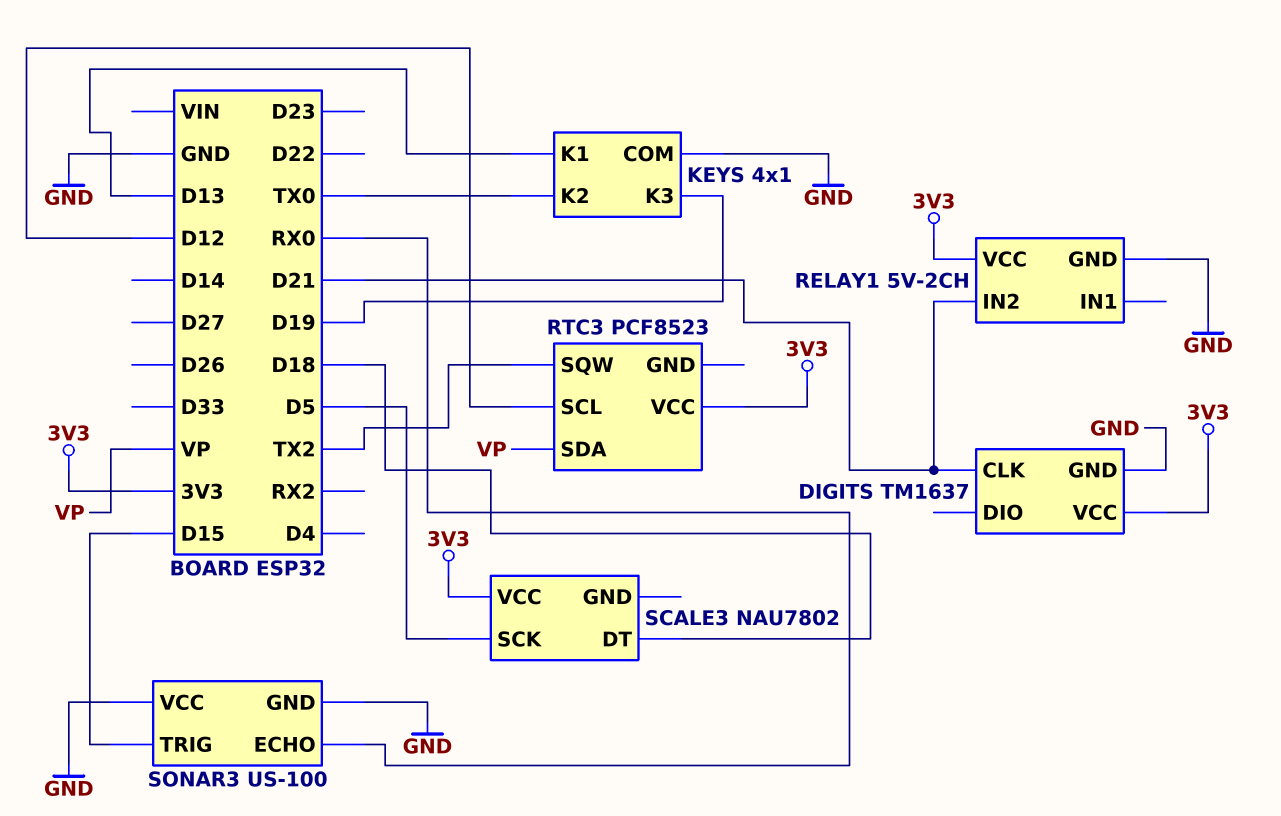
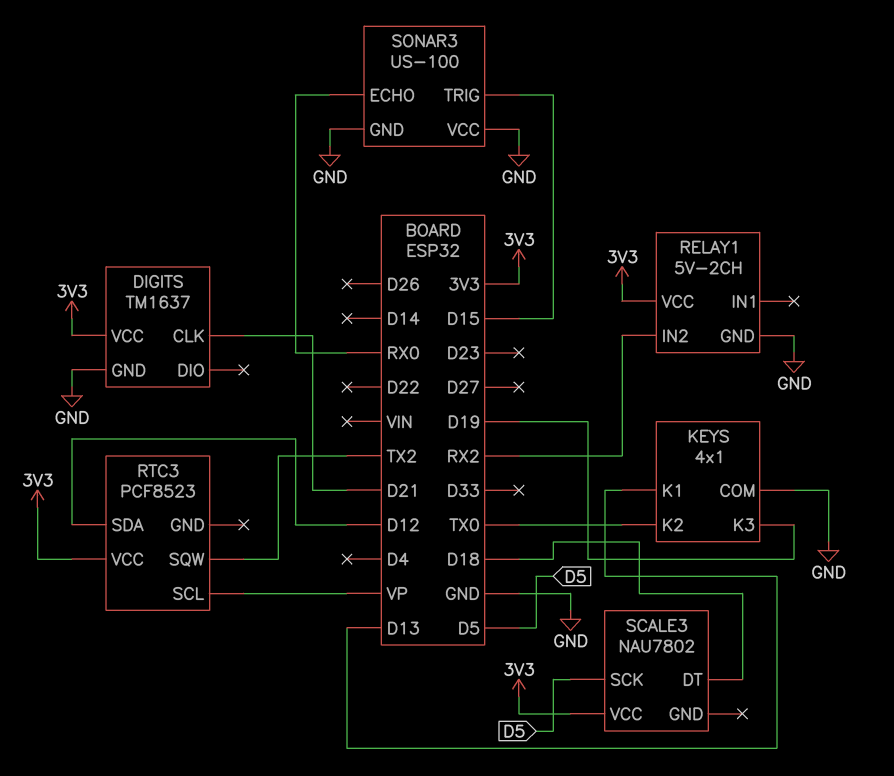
RELAY1 pin IN2: D21 -> RX2
RTC3 pin SCL: D12 -> VP
RTC3 pin SDA: VP -> D12

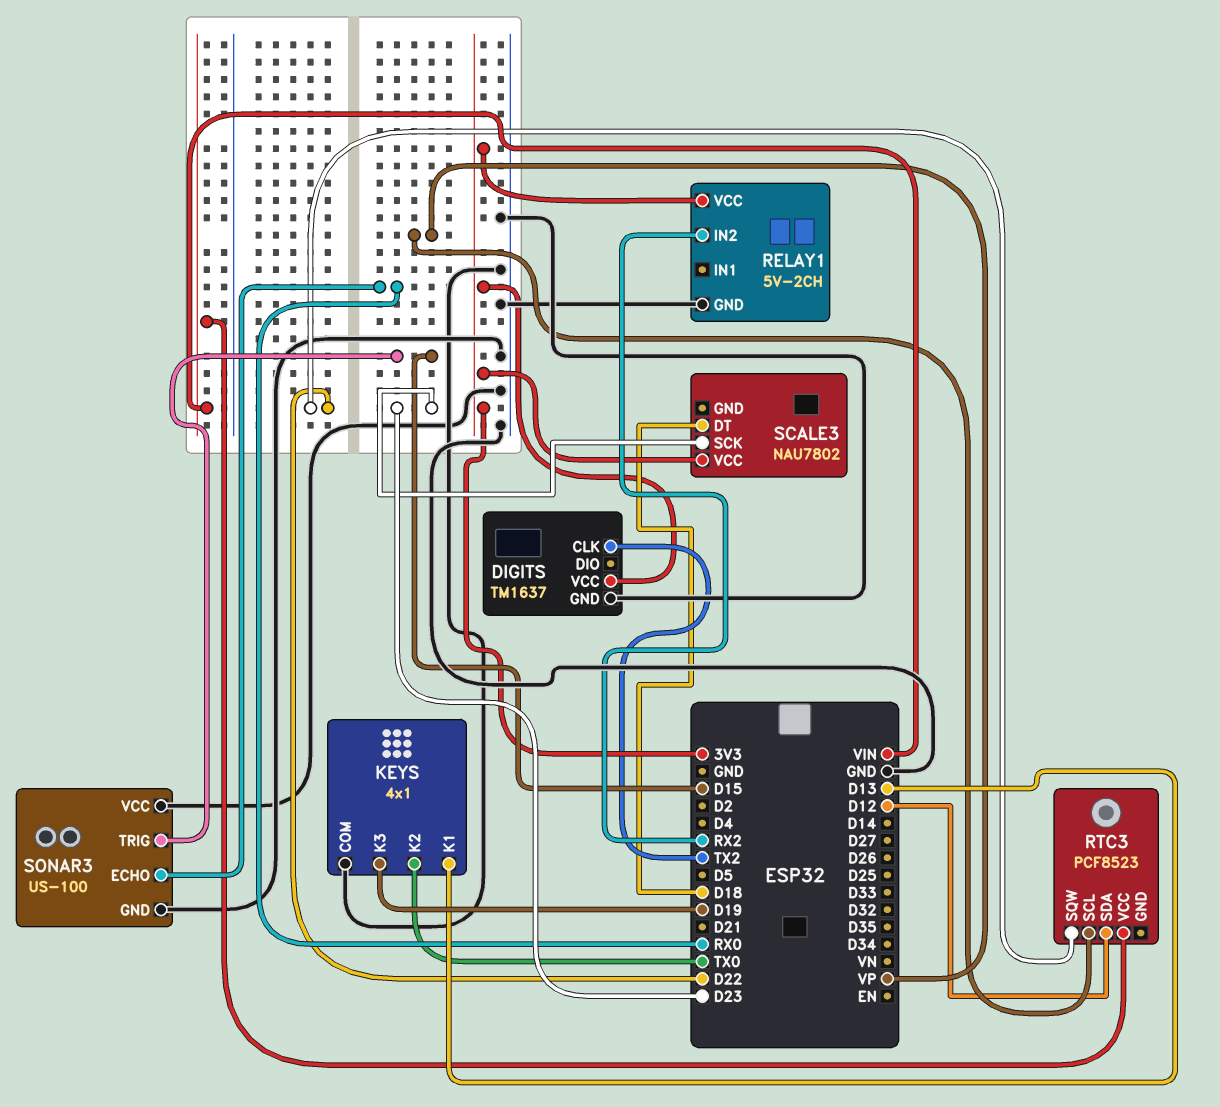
DIGITS pin CLK: D21 -> TX2
RTC3 pin SQW: TX2 -> D22
RTC3 pin VCC: 3V3 -> VIN
SCALE3 pin SCK: D5 -> D23

